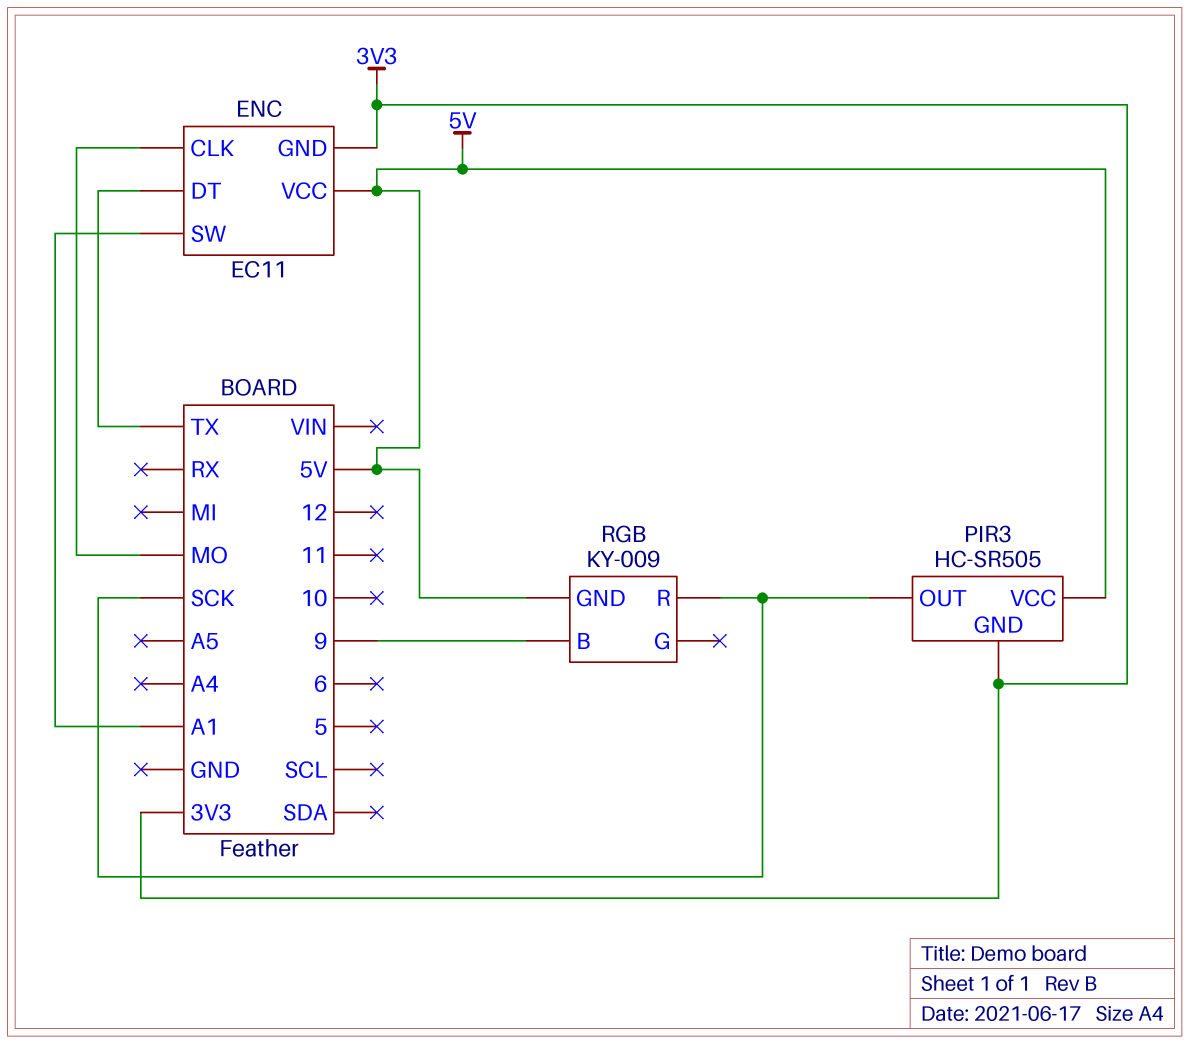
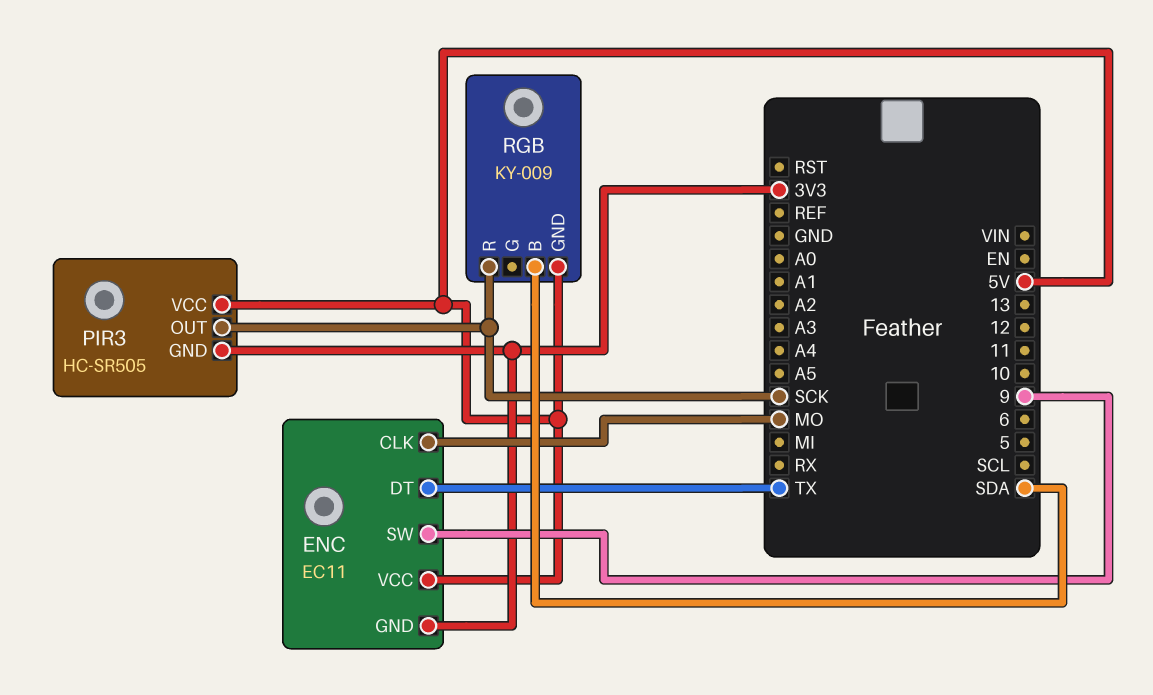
ENC pin SW: A1 -> 9
RGB pin B: 9 -> SDA

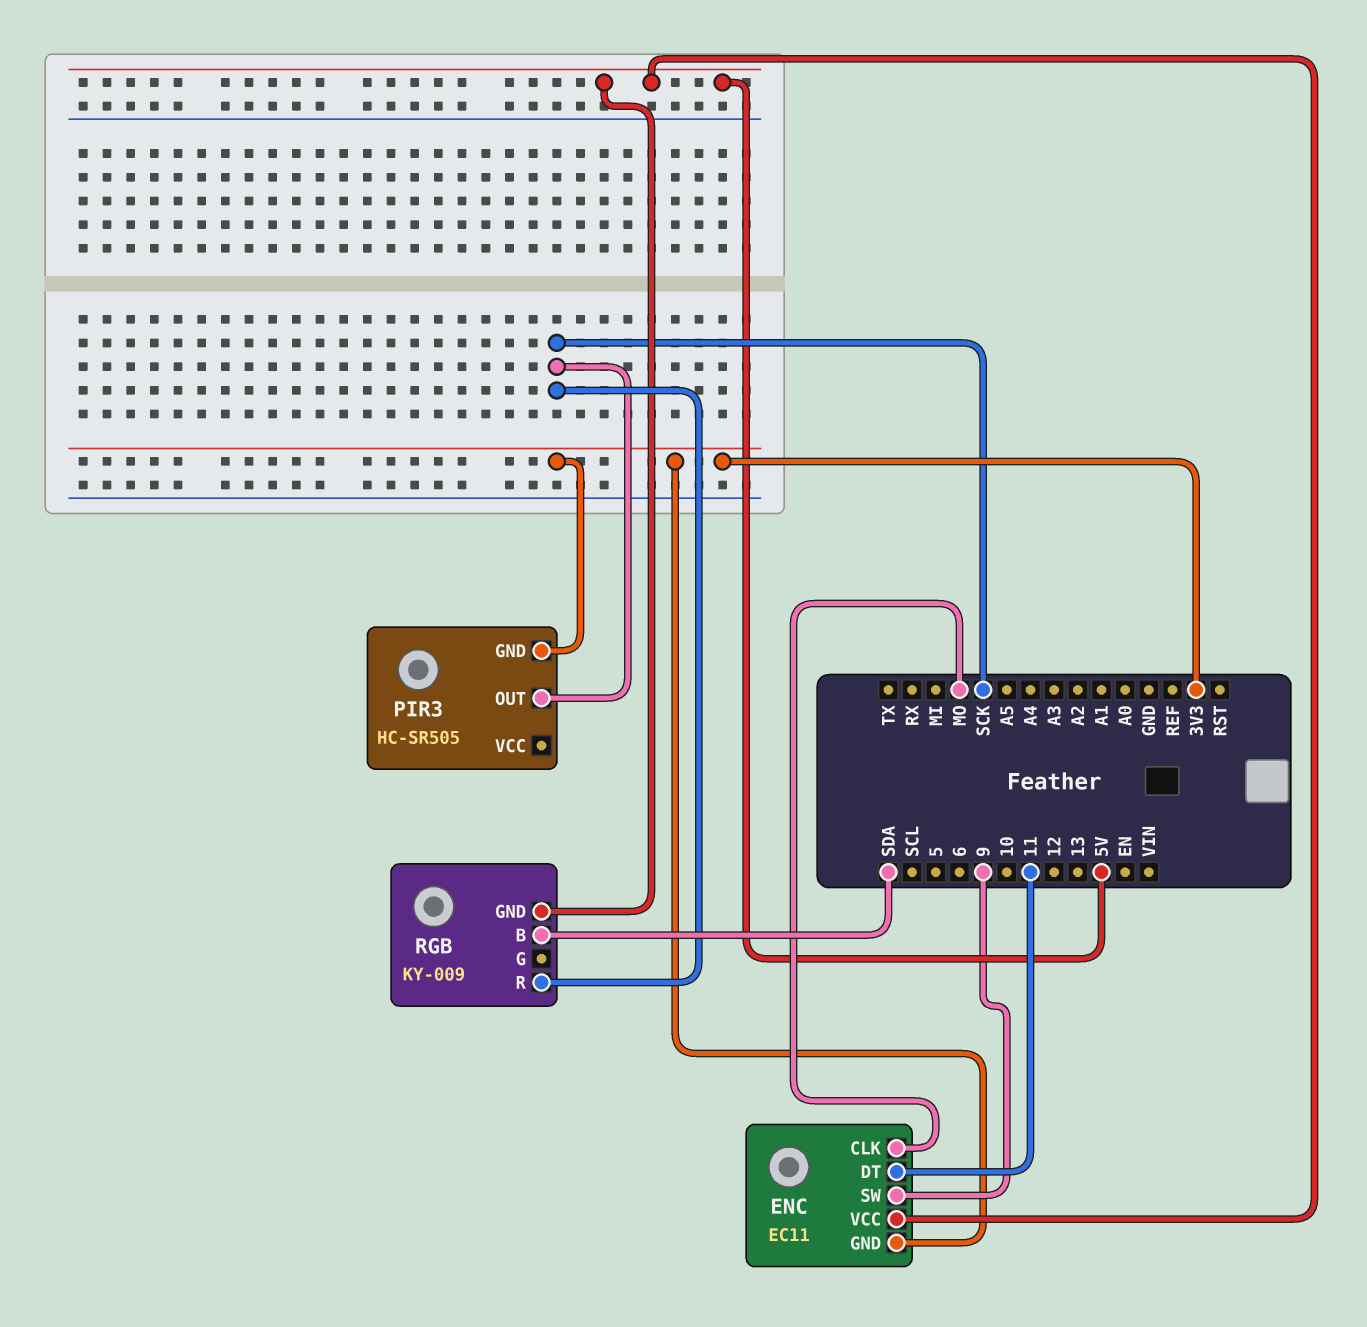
ENC pin DT: TX -> 11
PIR3 pin VCC: 5V -> none

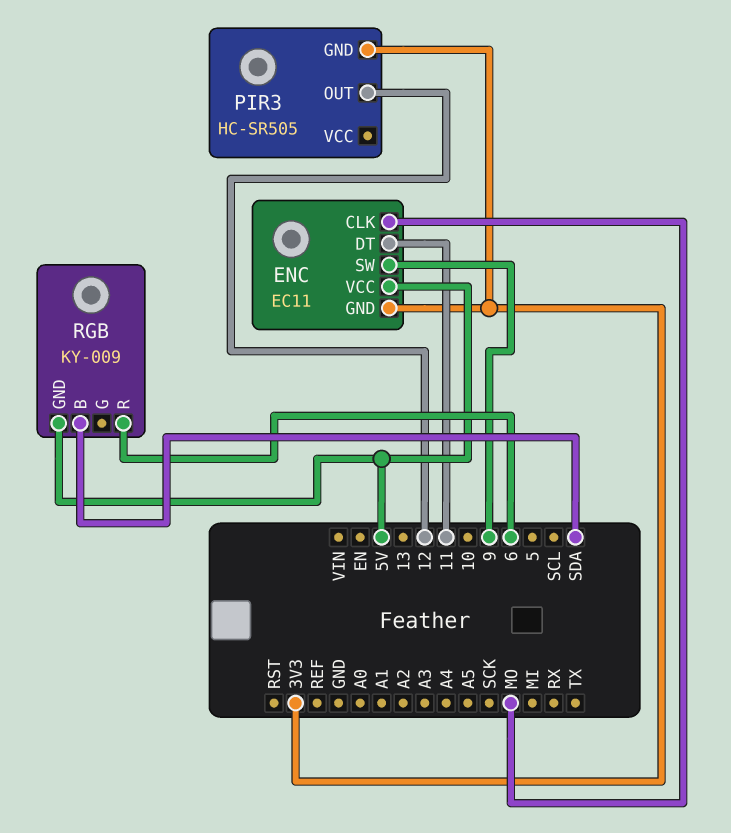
PIR3 pin OUT: SCK -> 12
RGB pin R: SCK -> 6

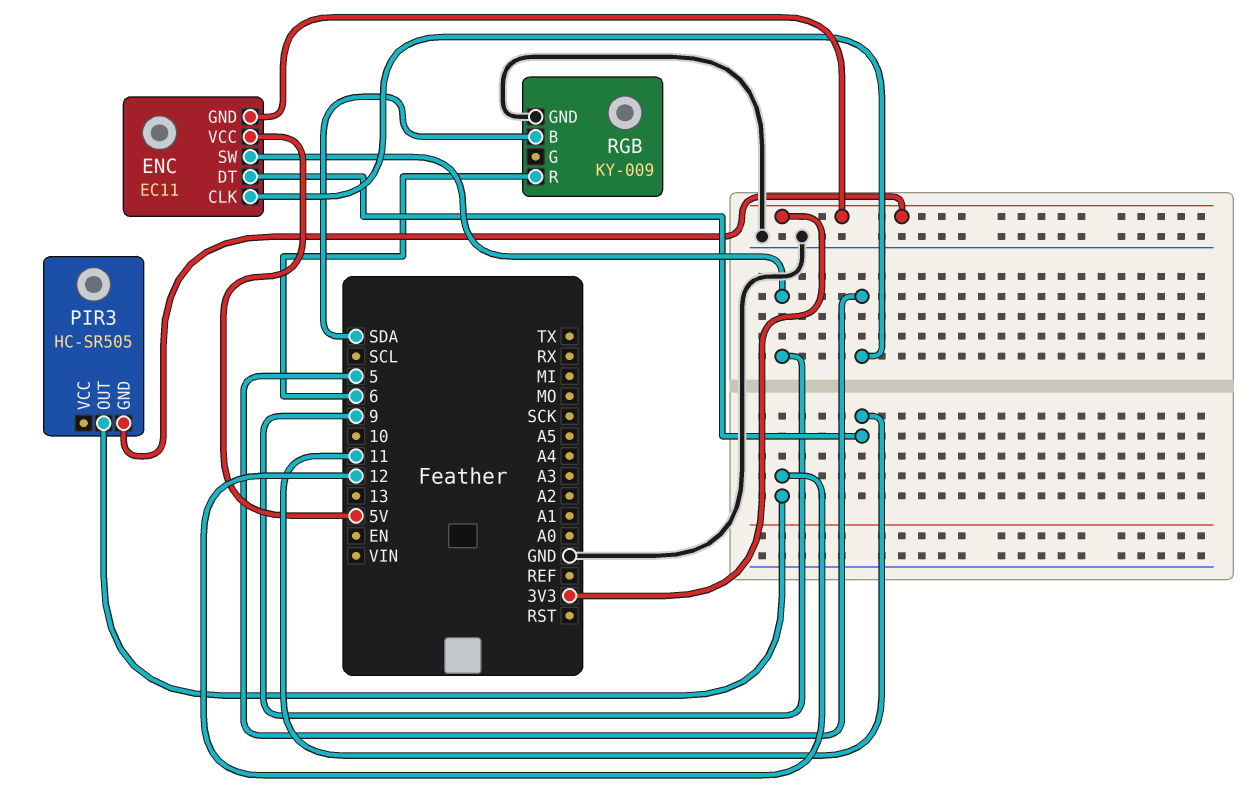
ENC pin CLK: MO -> 5
RGB pin GND: 5V -> GND

